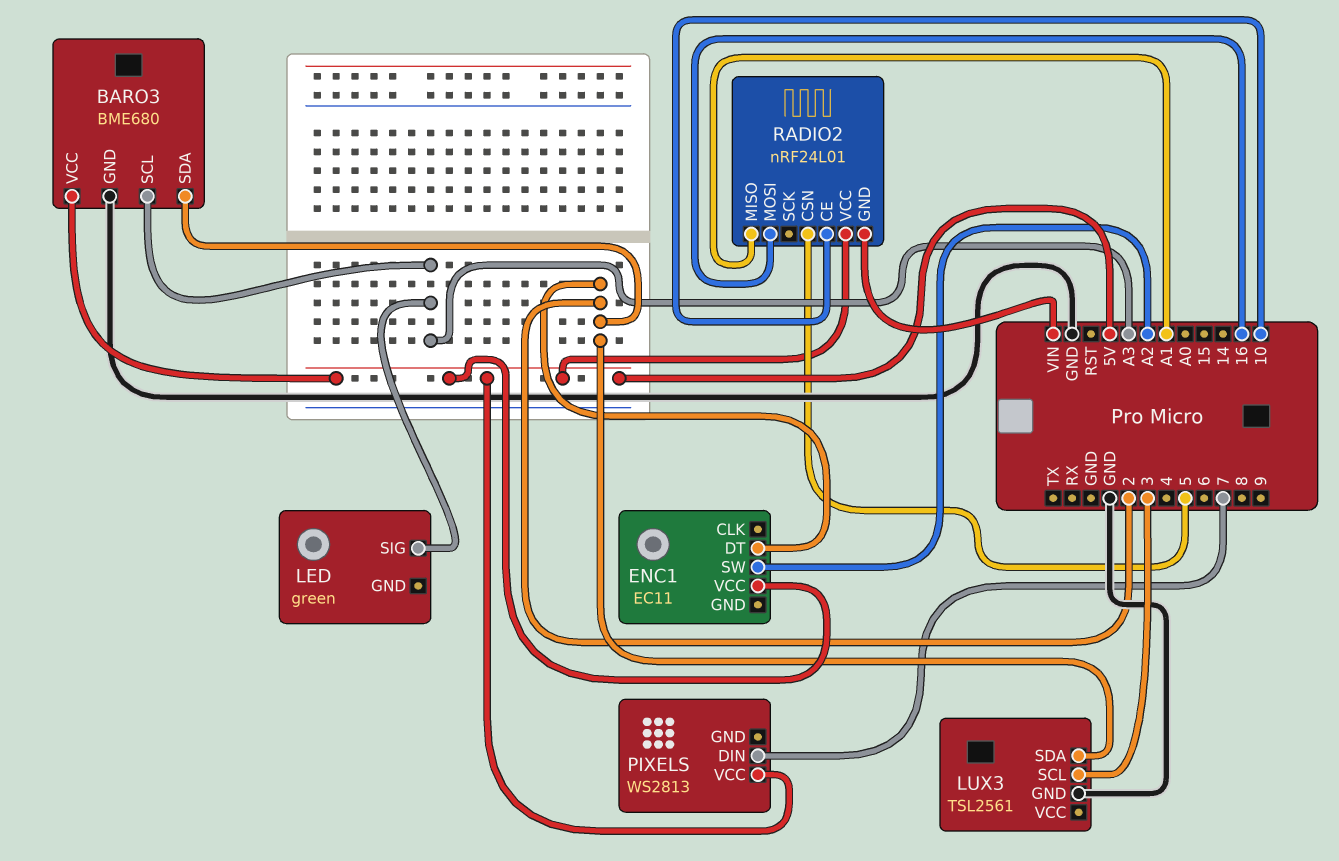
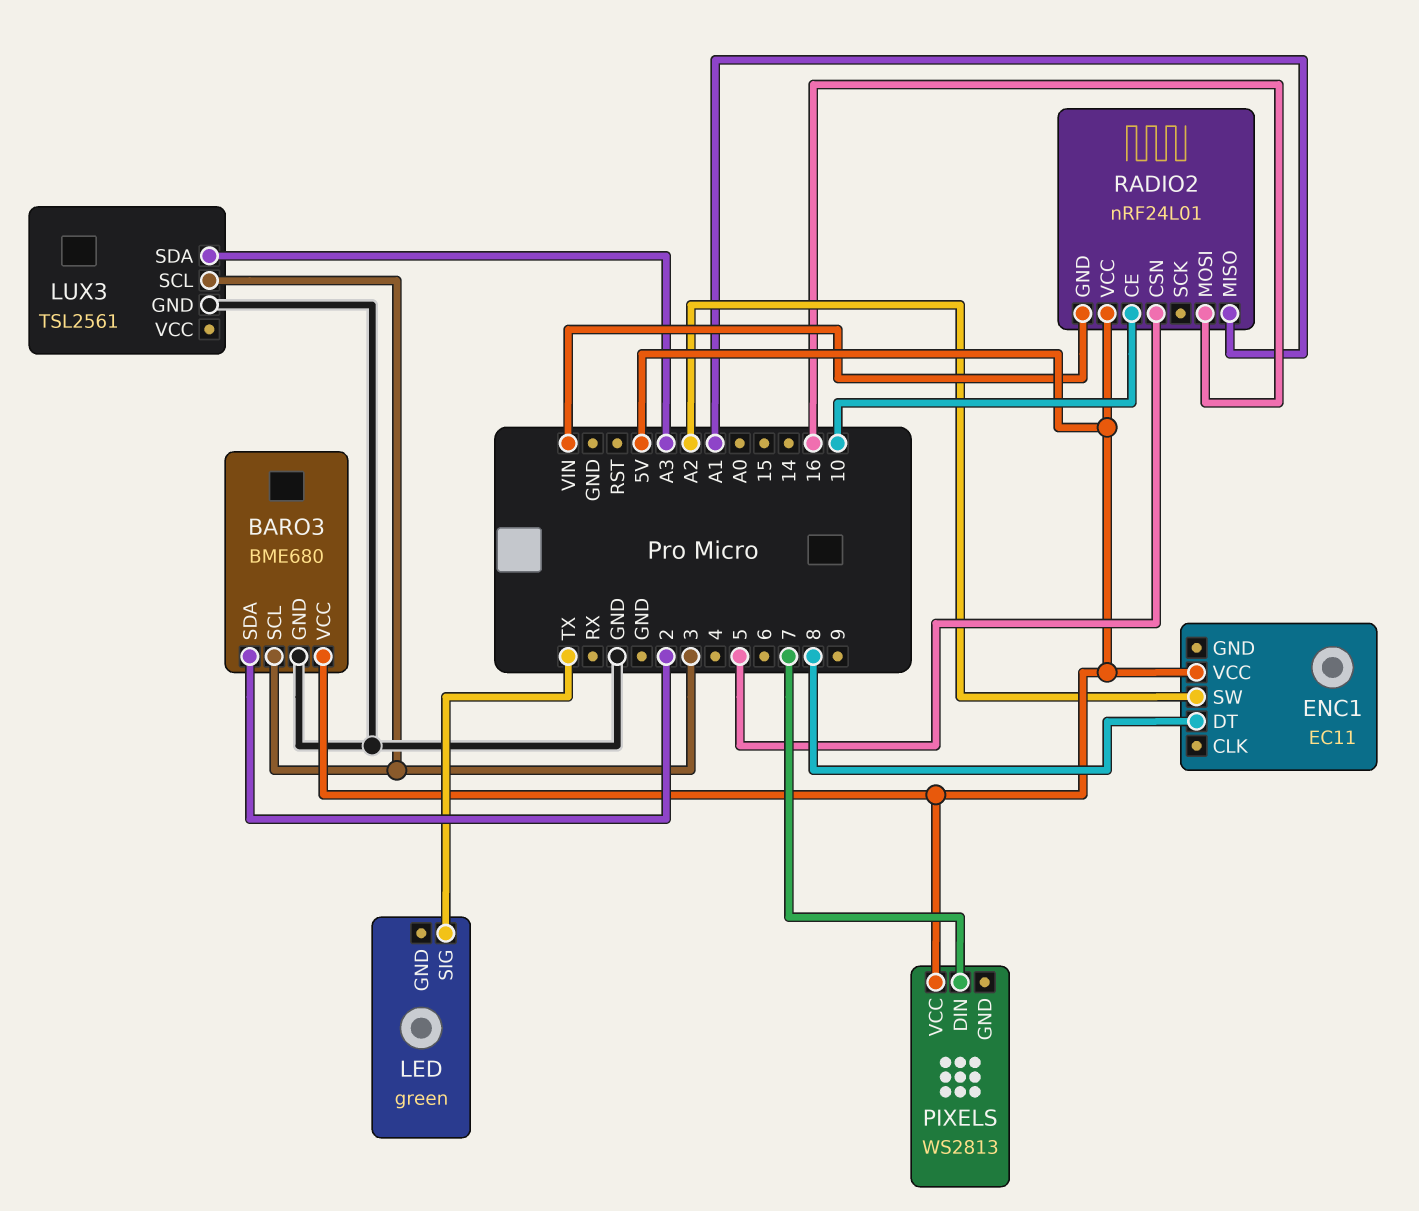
BARO3 pin SCL: A3 -> 3
ENC1 pin DT: 2 -> 8
LED pin SIG: A3 -> TX
LUX3 pin SDA: 2 -> A3

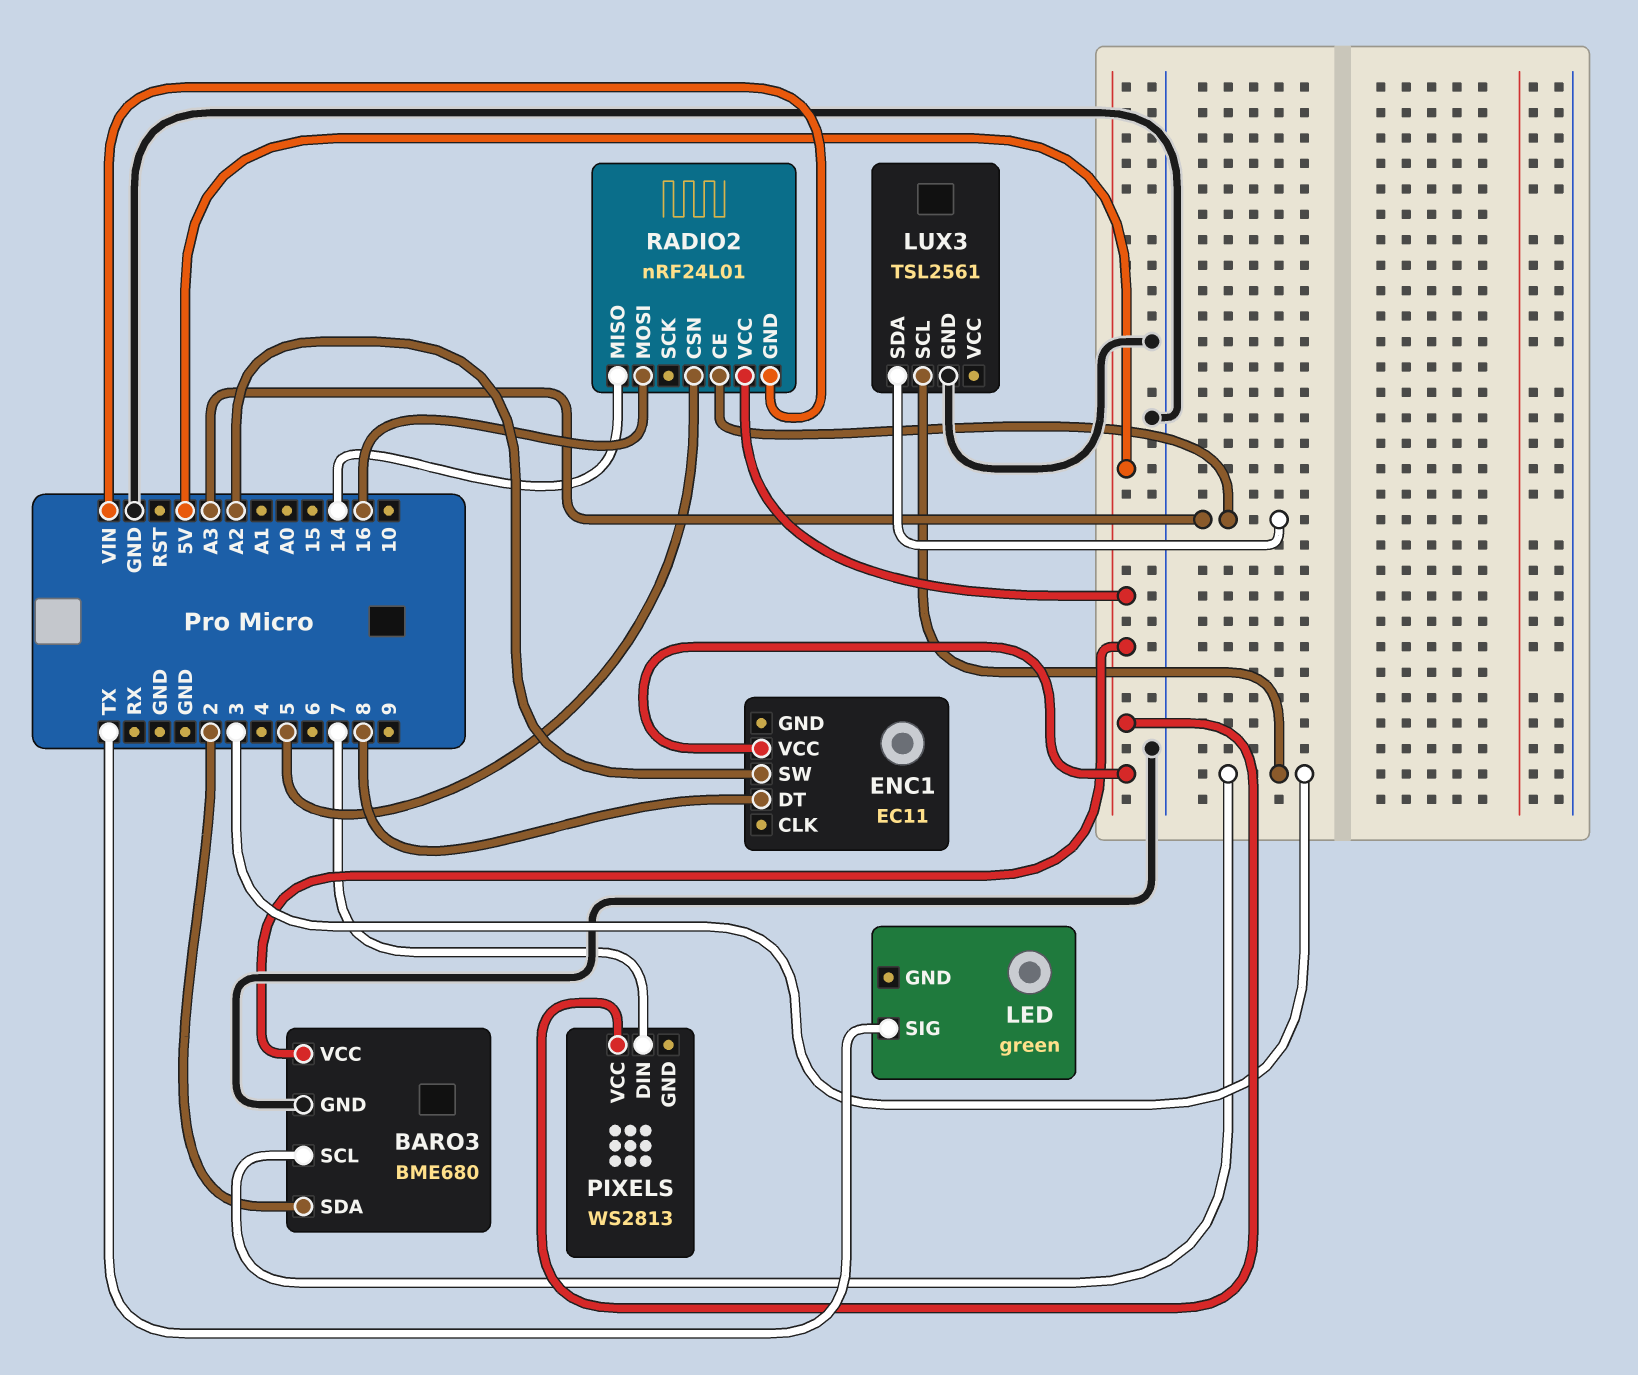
RADIO2 pin CE: 10 -> A3
RADIO2 pin MISO: A1 -> 14

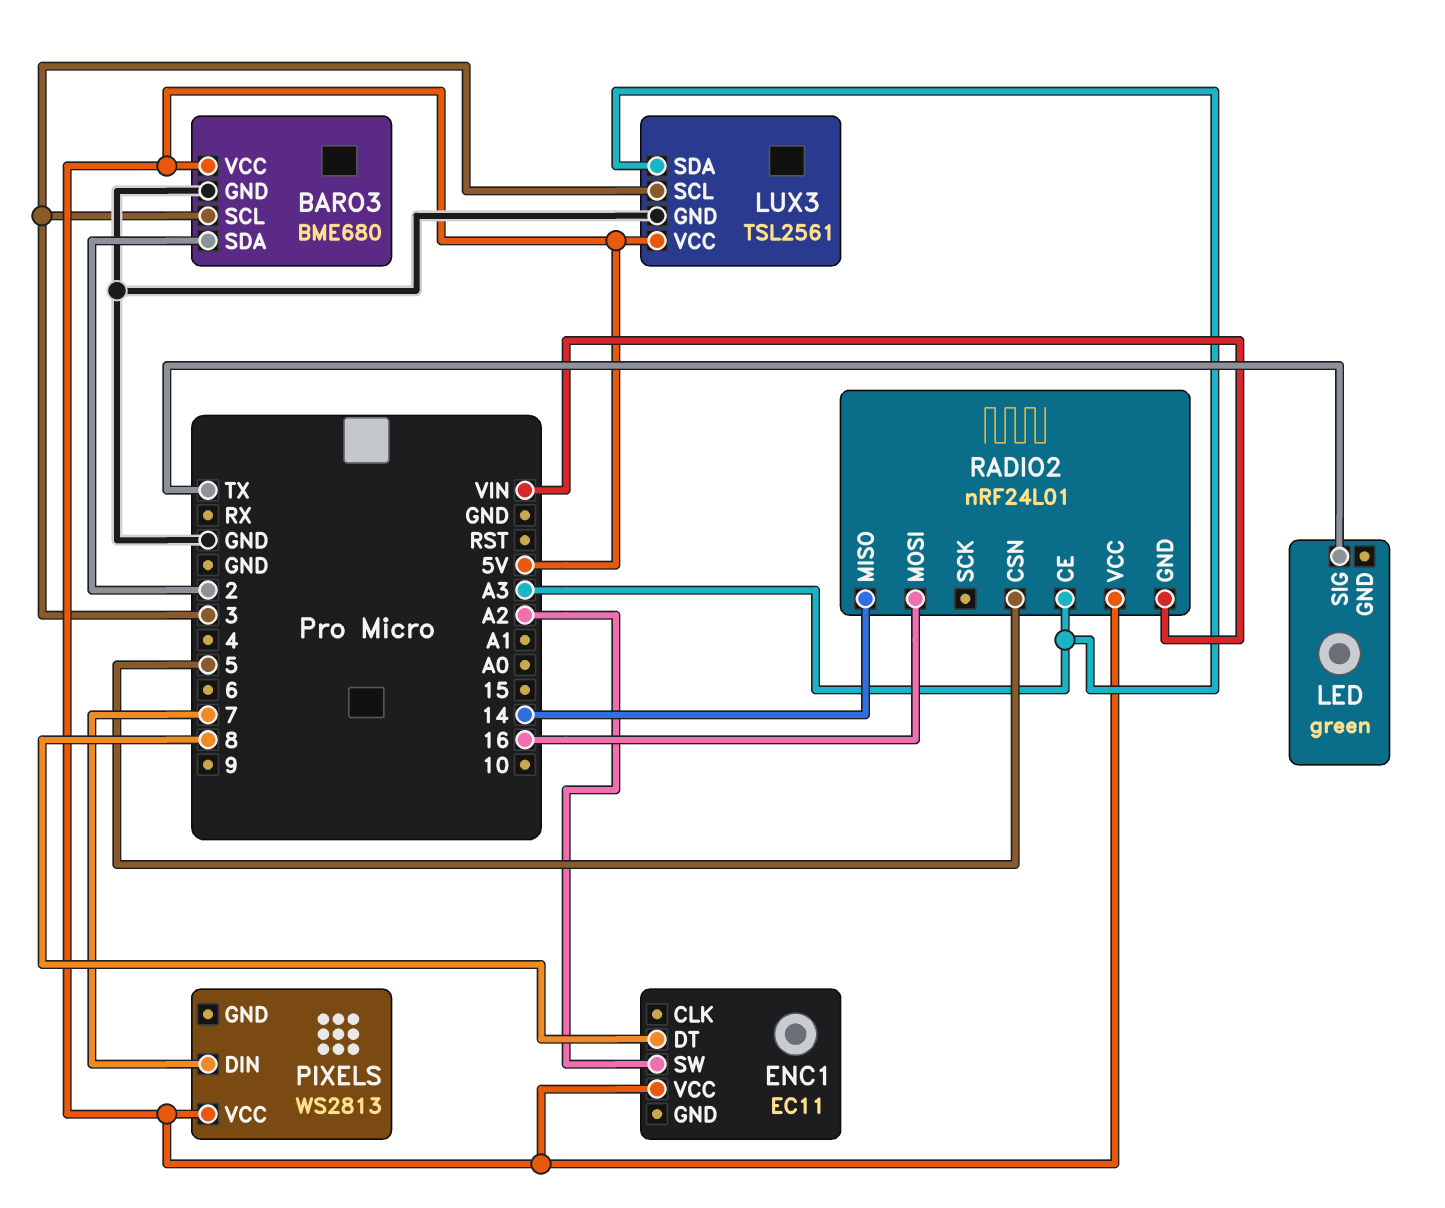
LUX3 pin VCC: none -> 5V

